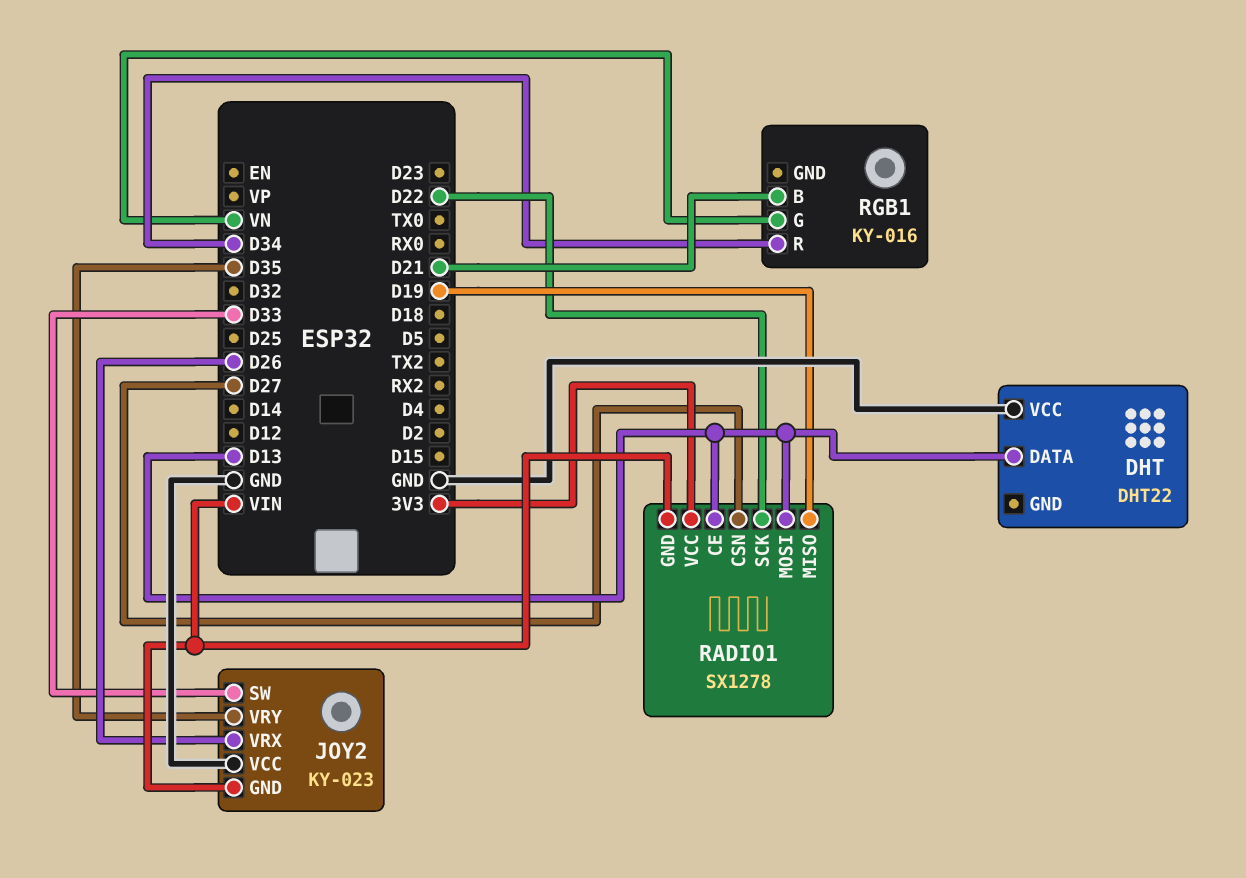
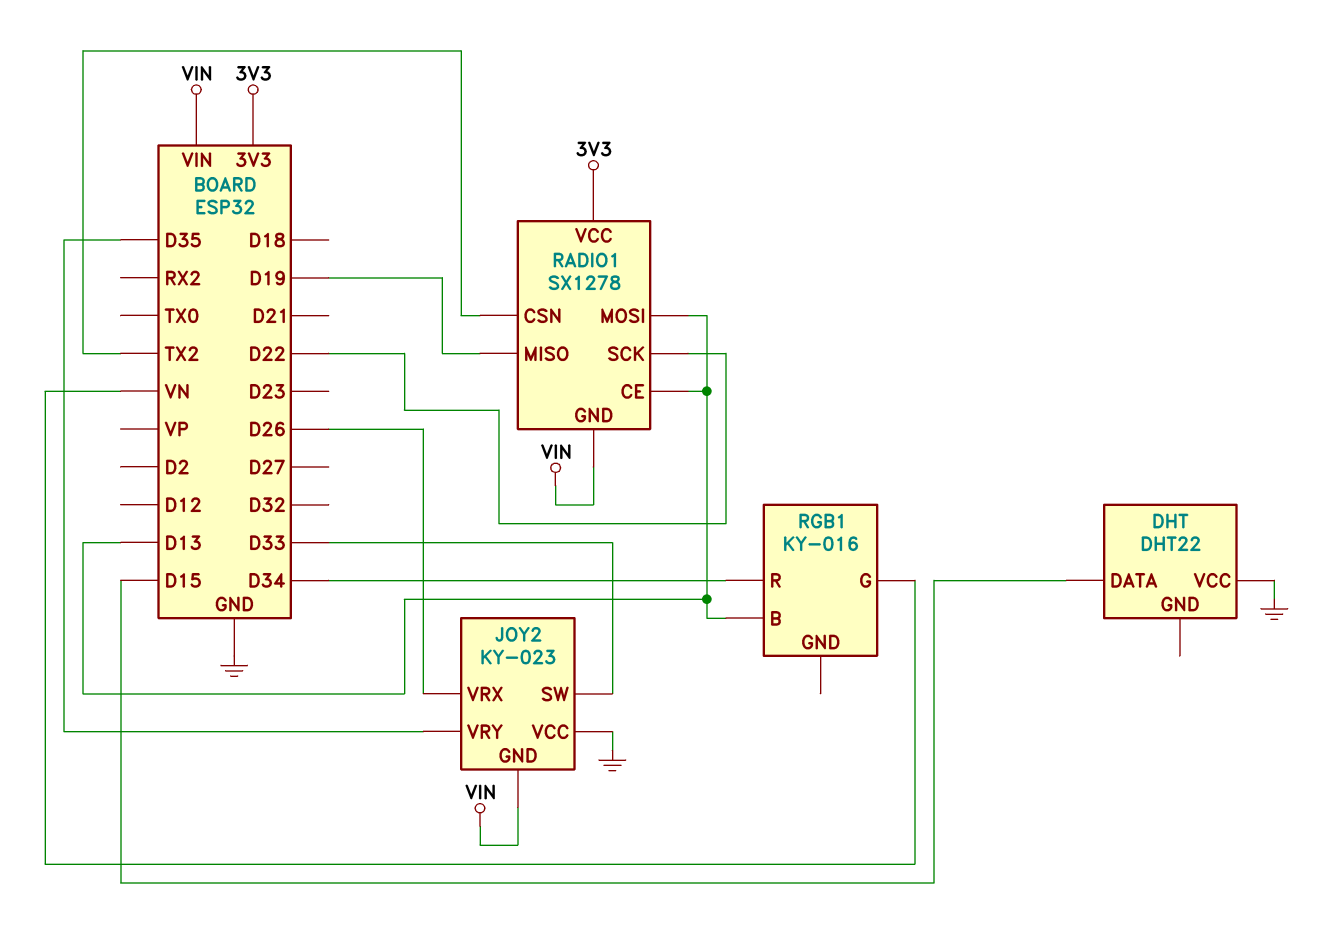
DHT pin DATA: D13 -> D15
RADIO1 pin CSN: D27 -> TX2
RGB1 pin B: D21 -> D13

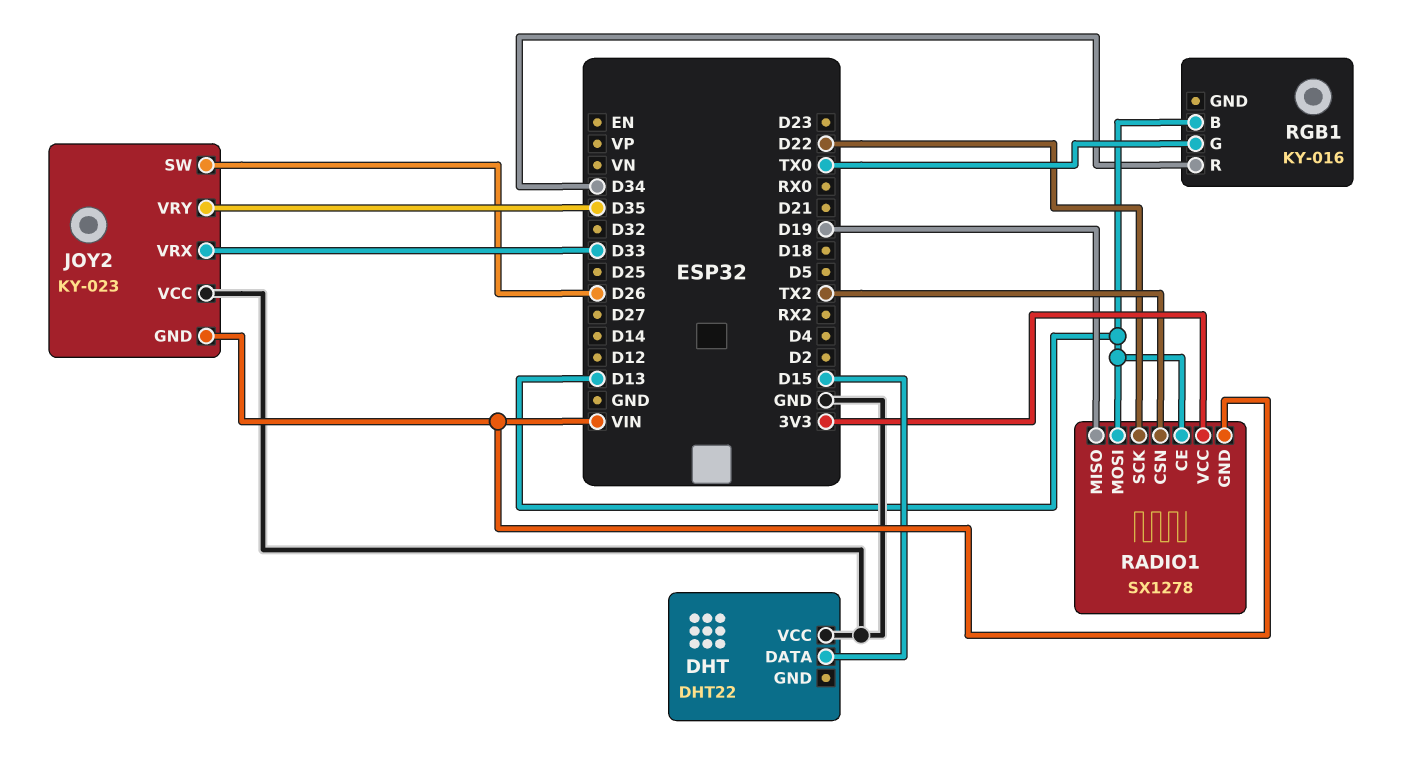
JOY2 pin SW: D33 -> D26
JOY2 pin VRX: D26 -> D33
RGB1 pin G: VN -> TX0

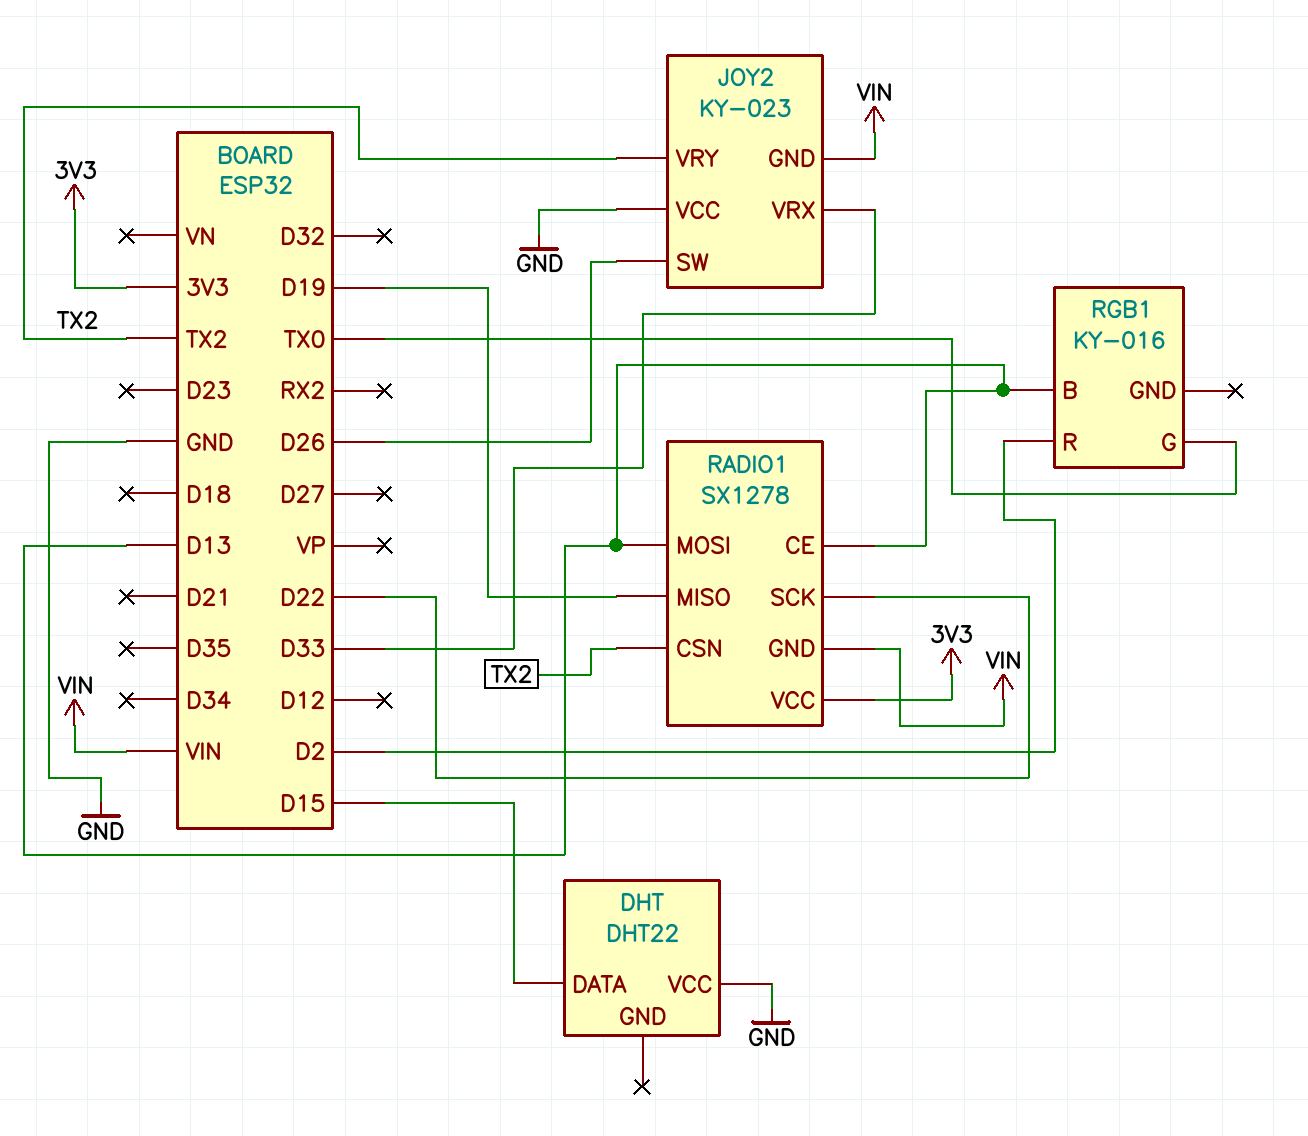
JOY2 pin VRY: D35 -> TX2
RGB1 pin R: D34 -> D2

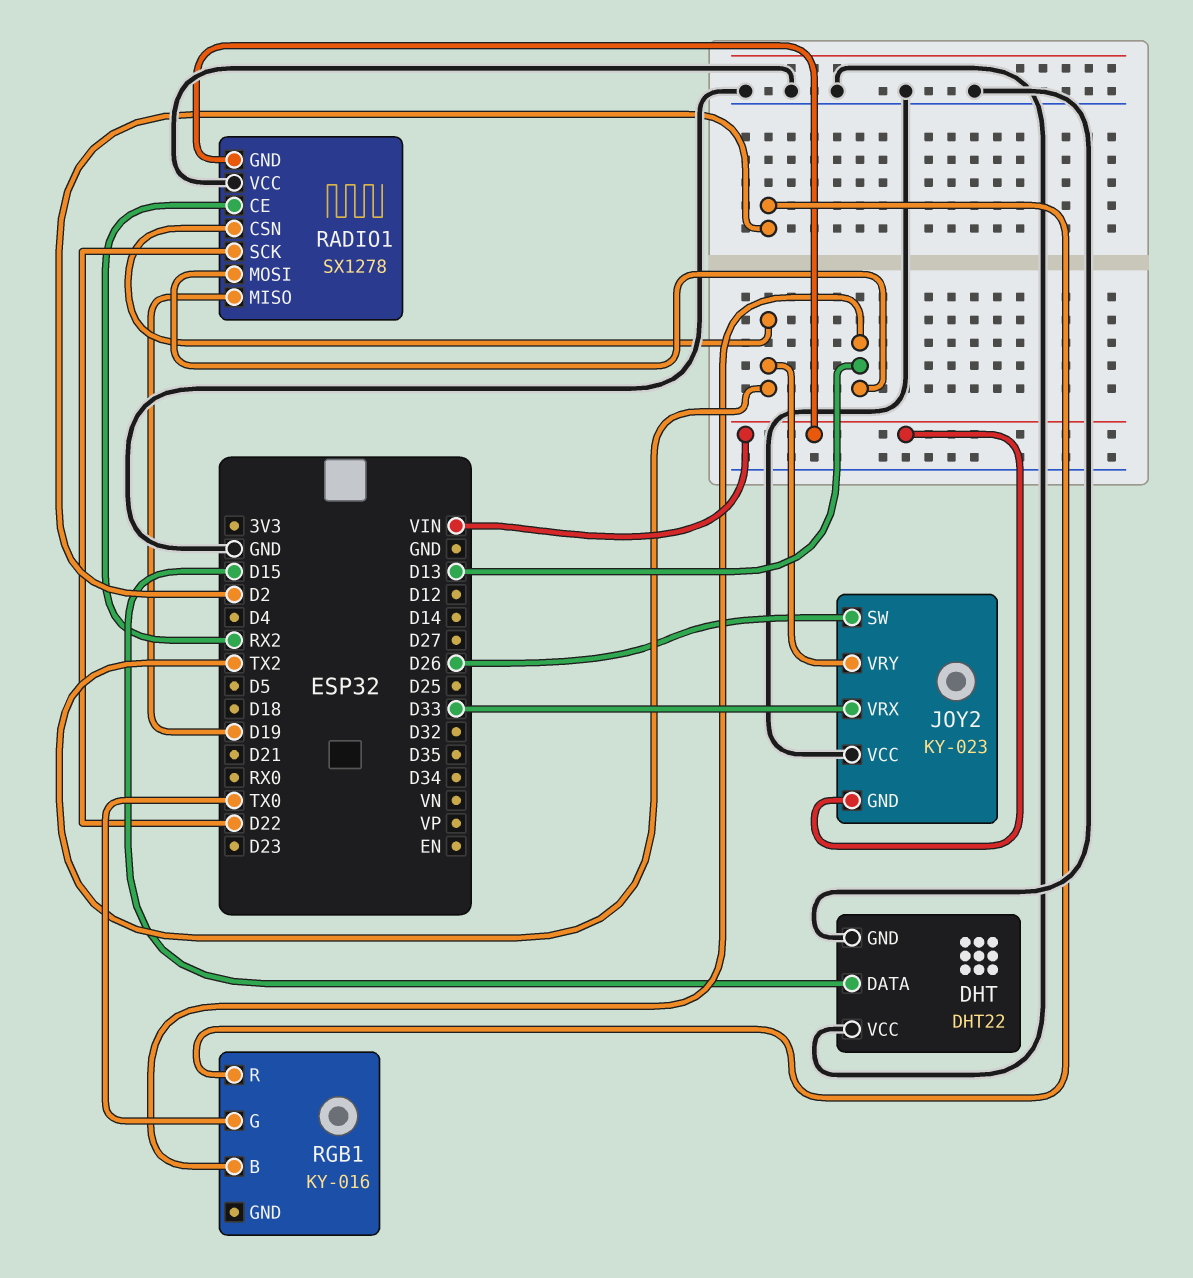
DHT pin GND: none -> GND
RADIO1 pin CE: D13 -> RX2
RADIO1 pin VCC: 3V3 -> GND

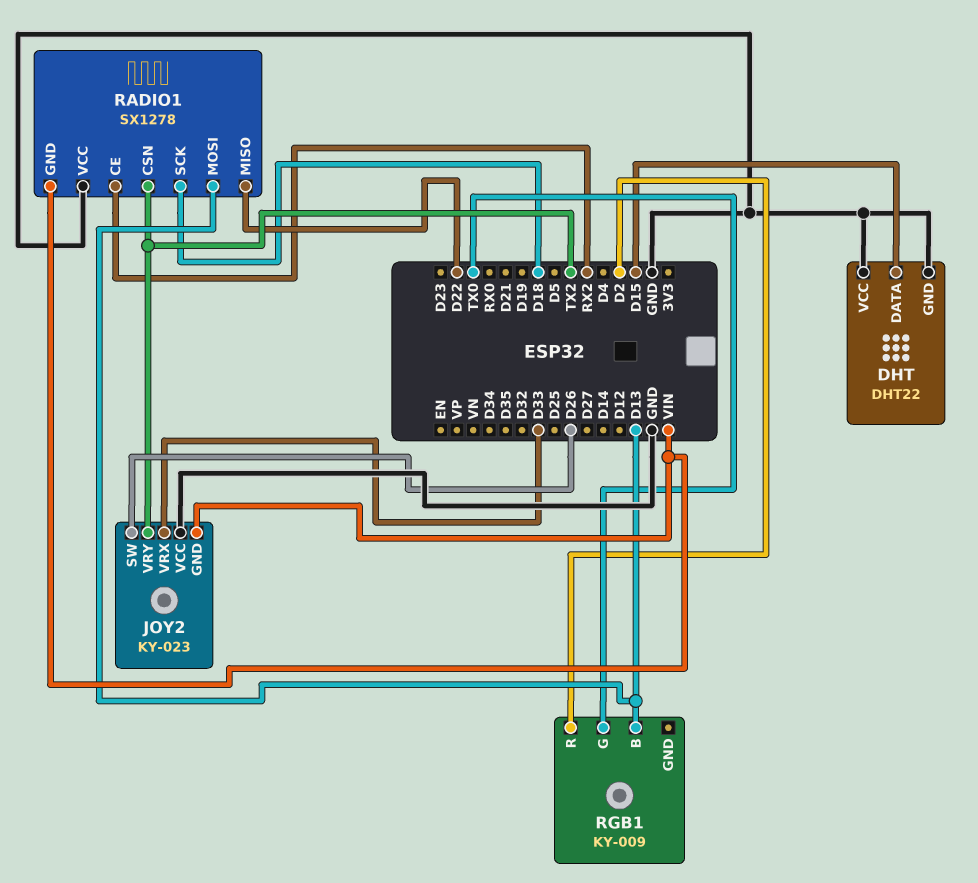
RADIO1 pin MISO: D19 -> D22
RADIO1 pin SCK: D22 -> D18
RGB1: KY-016 -> KY-009

